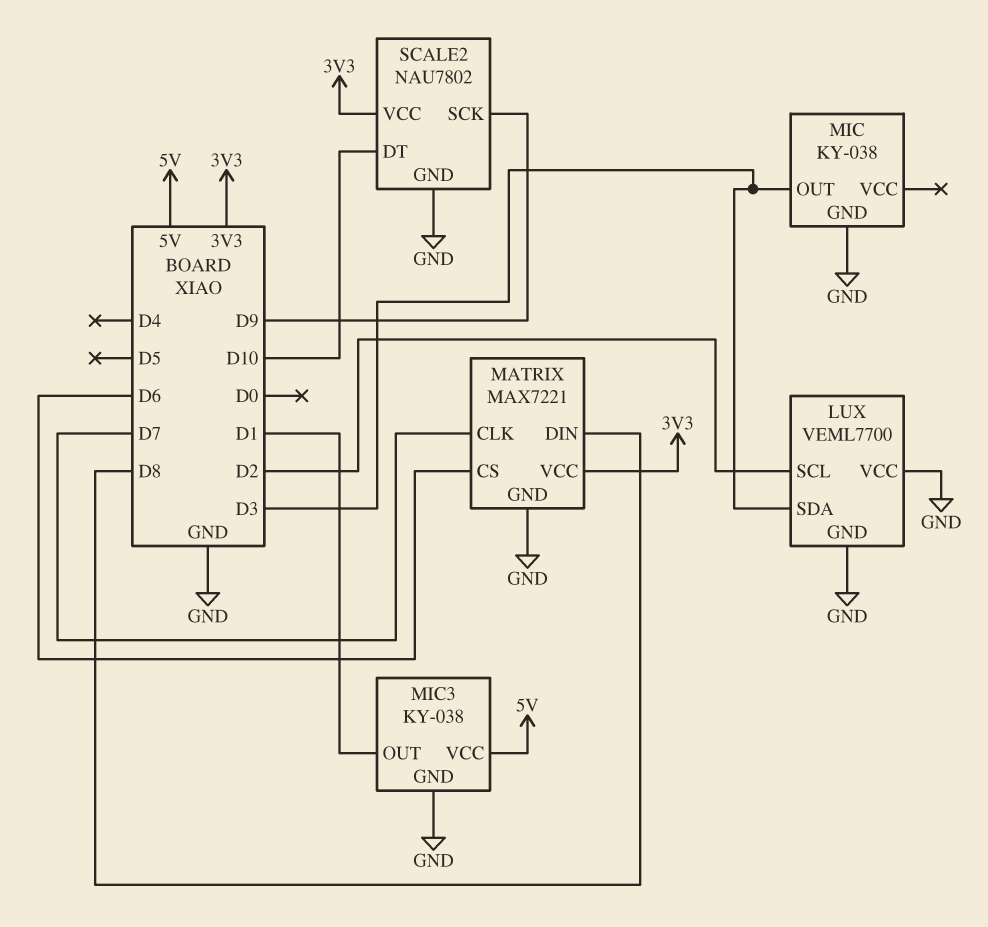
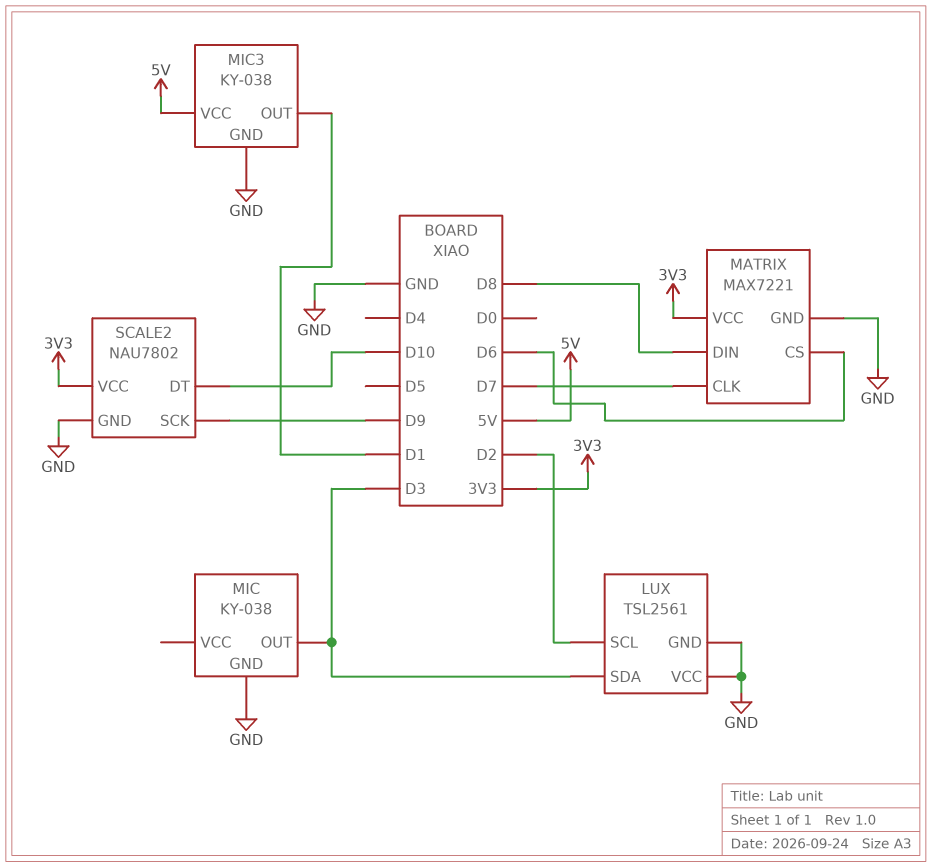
LUX: VEML7700 -> TSL2561

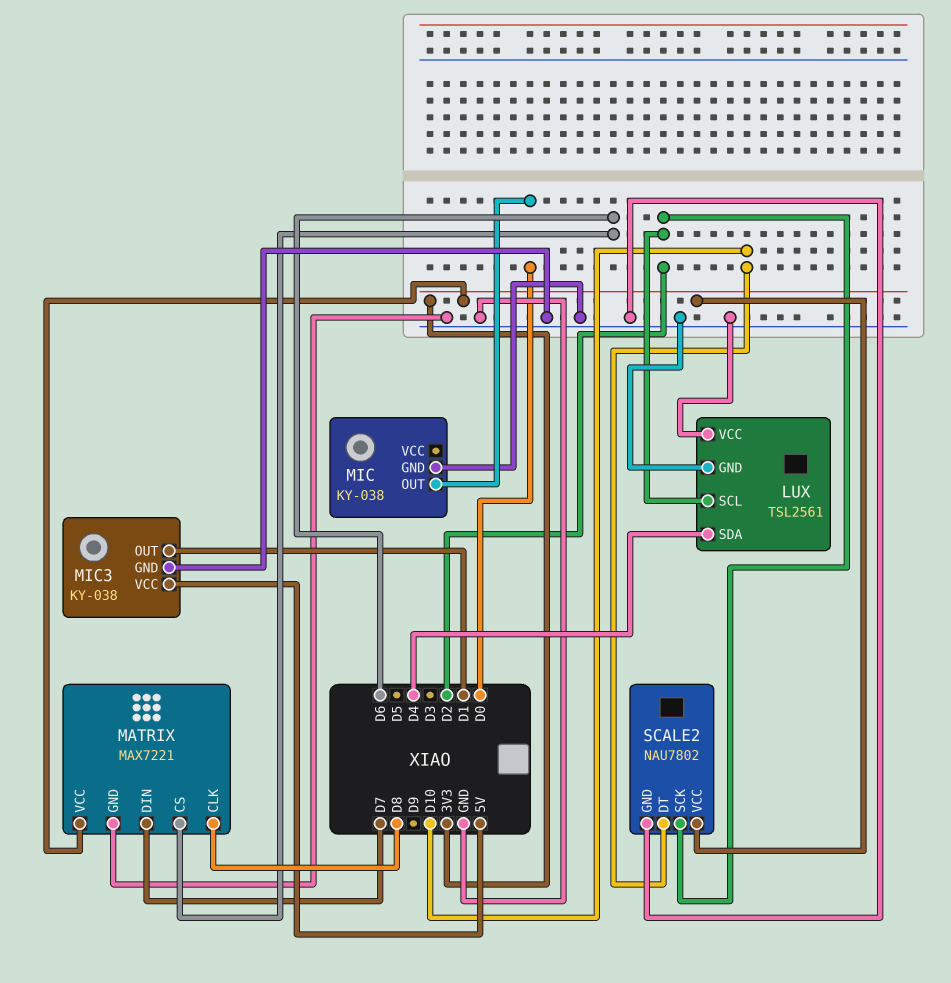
LUX pin SDA: D3 -> D4
MATRIX pin CLK: D7 -> D8
MATRIX pin DIN: D8 -> D7
MIC pin OUT: D3 -> D0
SCALE2 pin SCK: D9 -> D2

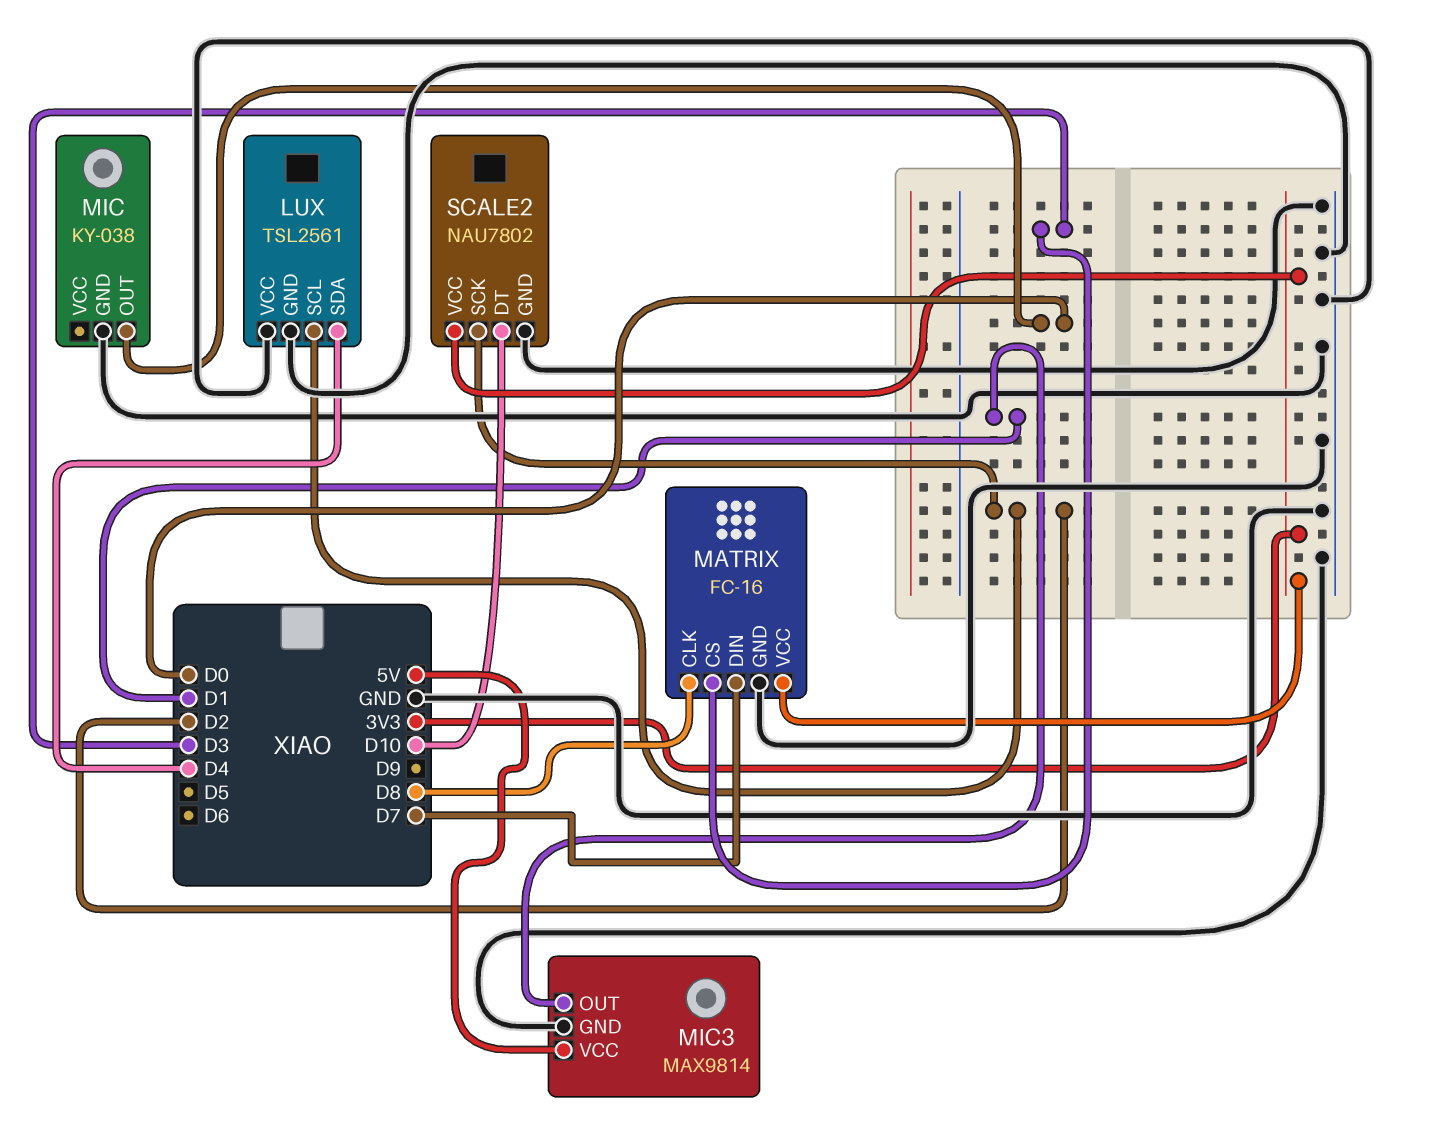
MATRIX: MAX7221 -> FC-16
MATRIX pin CS: D6 -> D3
MIC3: KY-038 -> MAX9814

